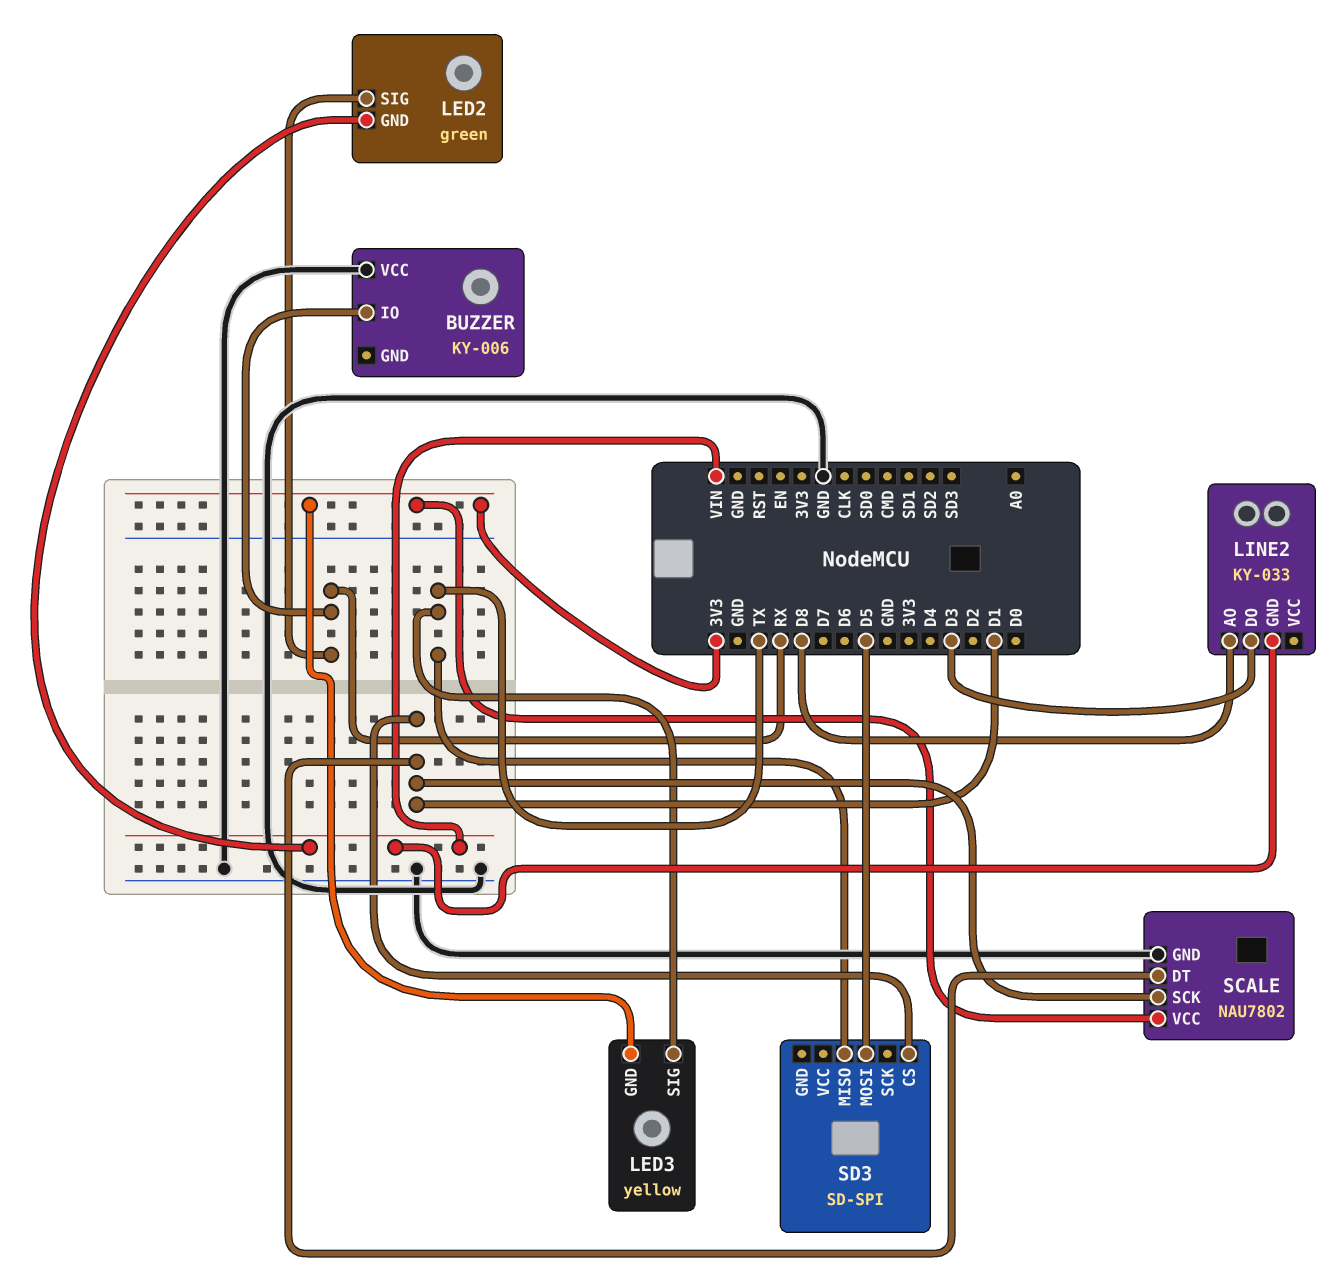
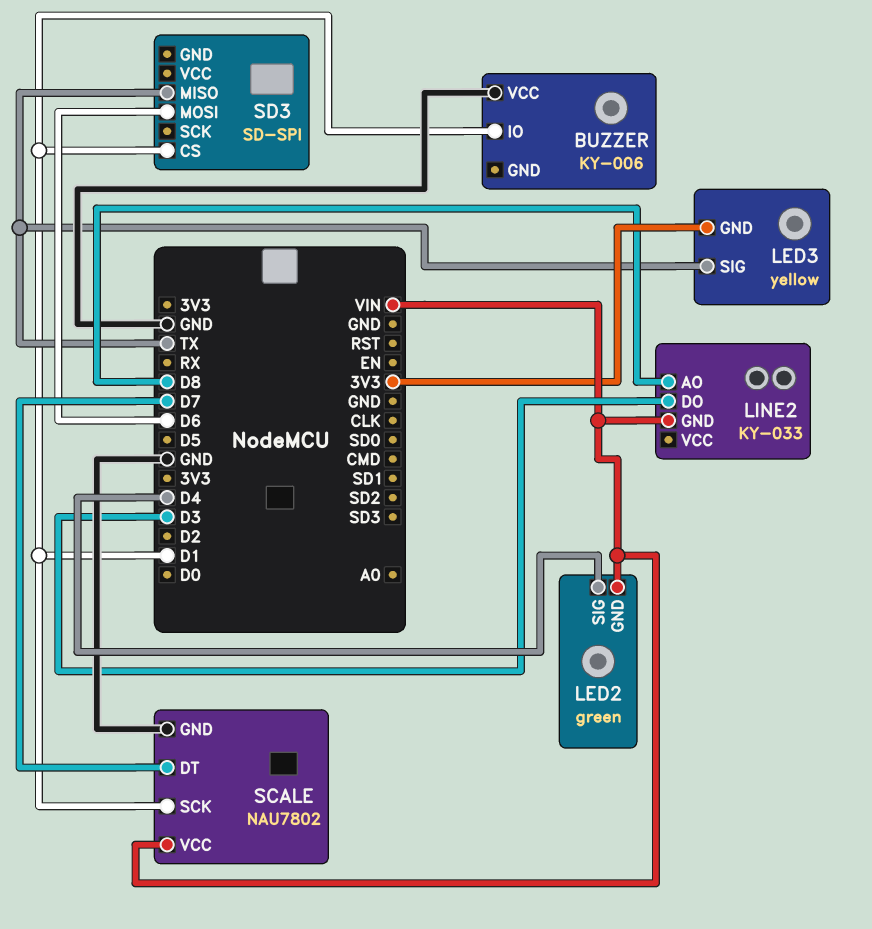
BUZZER pin IO: RX -> D1
LED2 pin SIG: RX -> D4
SCALE pin DT: D1 -> D7
SCALE pin VCC: 3V3 -> VIN
SD3 pin MOSI: D5 -> D6

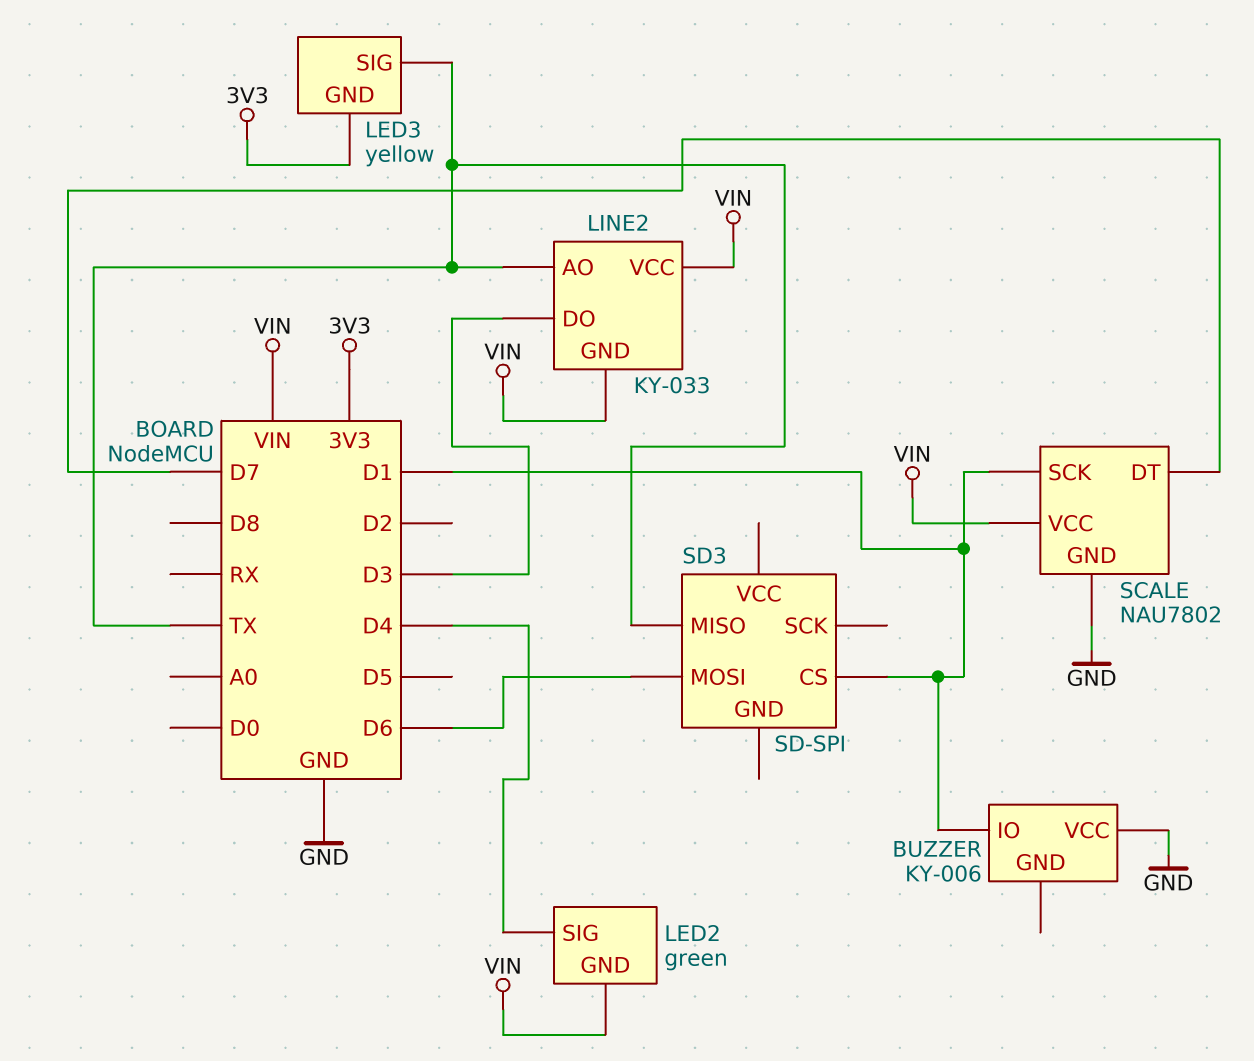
LINE2 pin AO: D8 -> TX
LINE2 pin VCC: none -> VIN

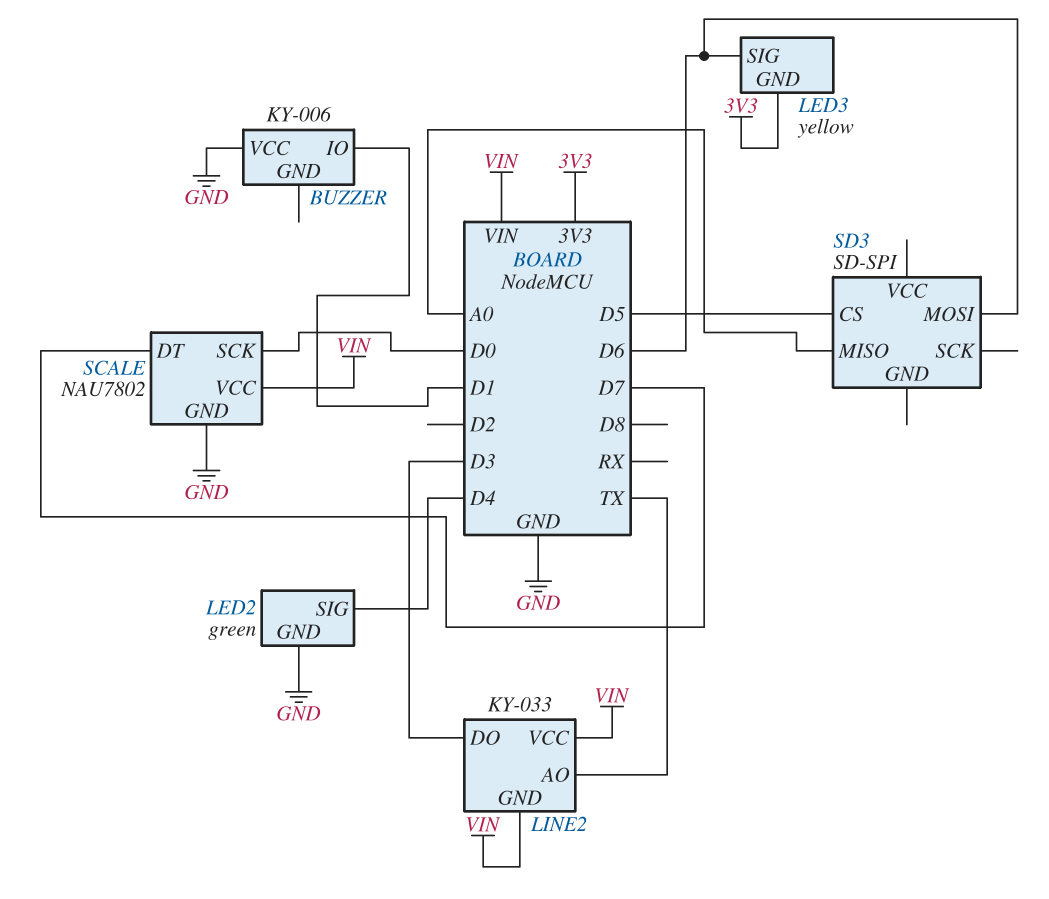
LED2 pin GND: VIN -> GND
LED3 pin SIG: TX -> D6
SCALE pin SCK: D1 -> D0
SD3 pin CS: D1 -> D5
SD3 pin MISO: TX -> A0

